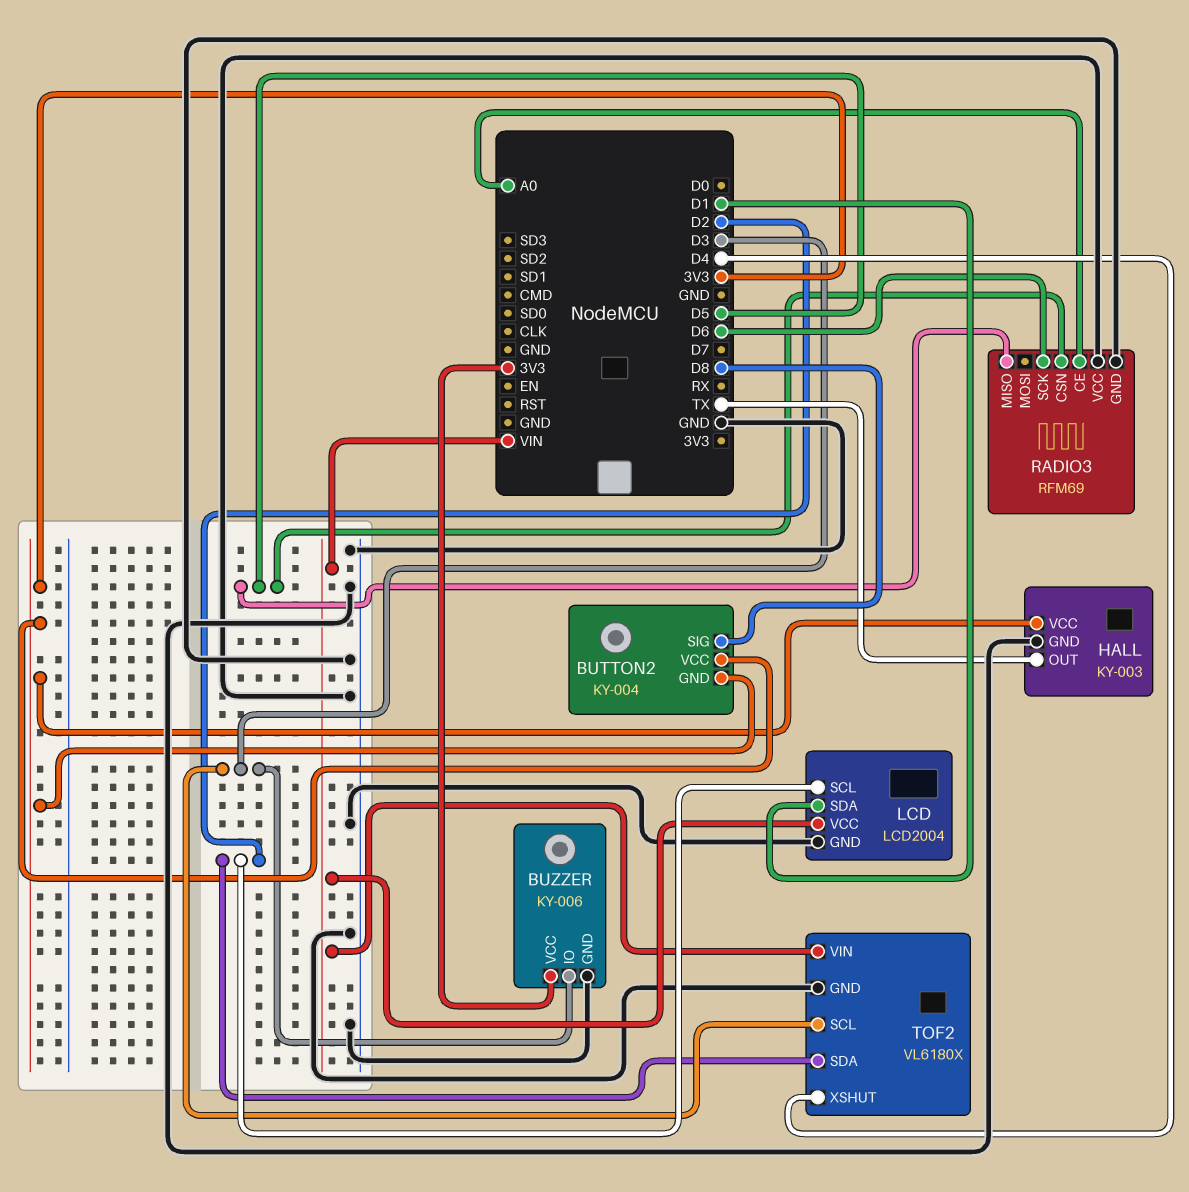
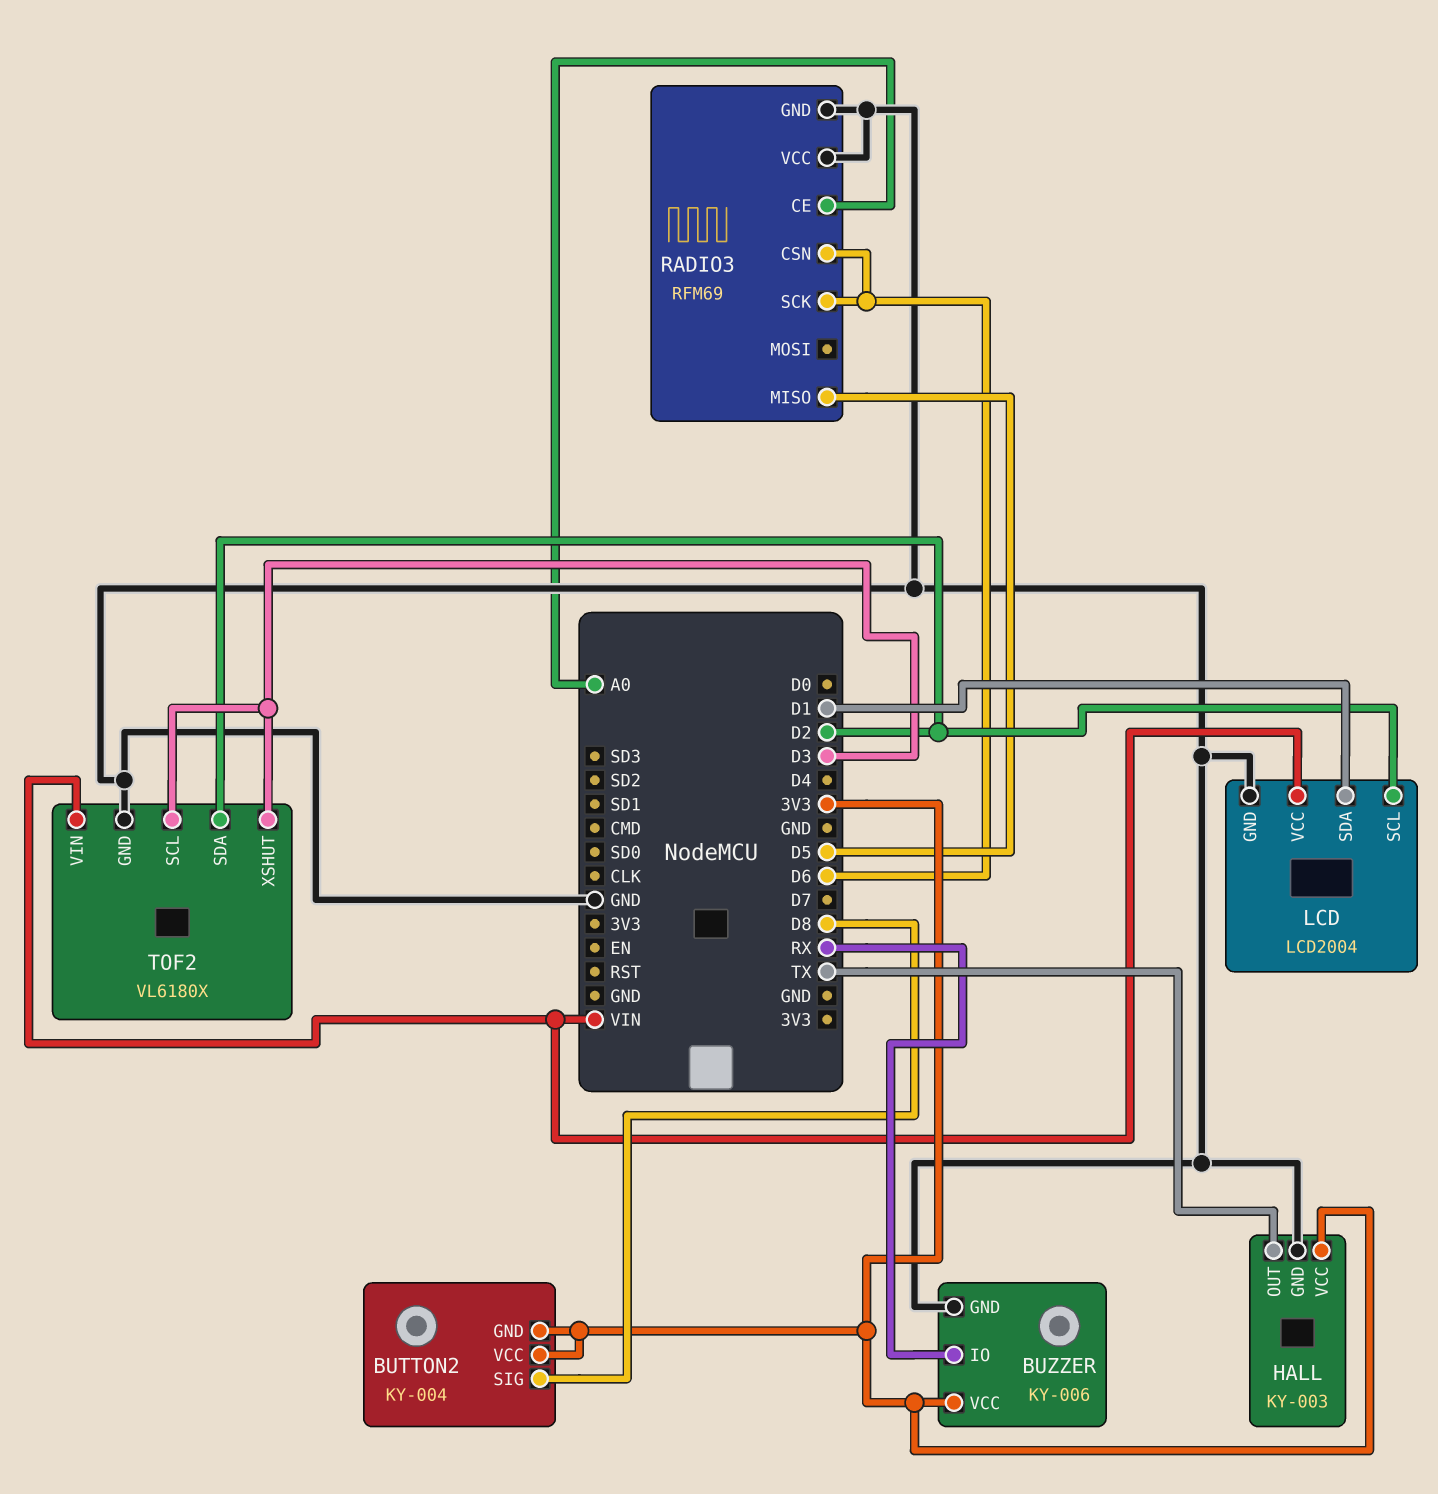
BUZZER pin IO: D3 -> RX
RADIO3 pin CSN: D5 -> D6
TOF2 pin XSHUT: D4 -> D3

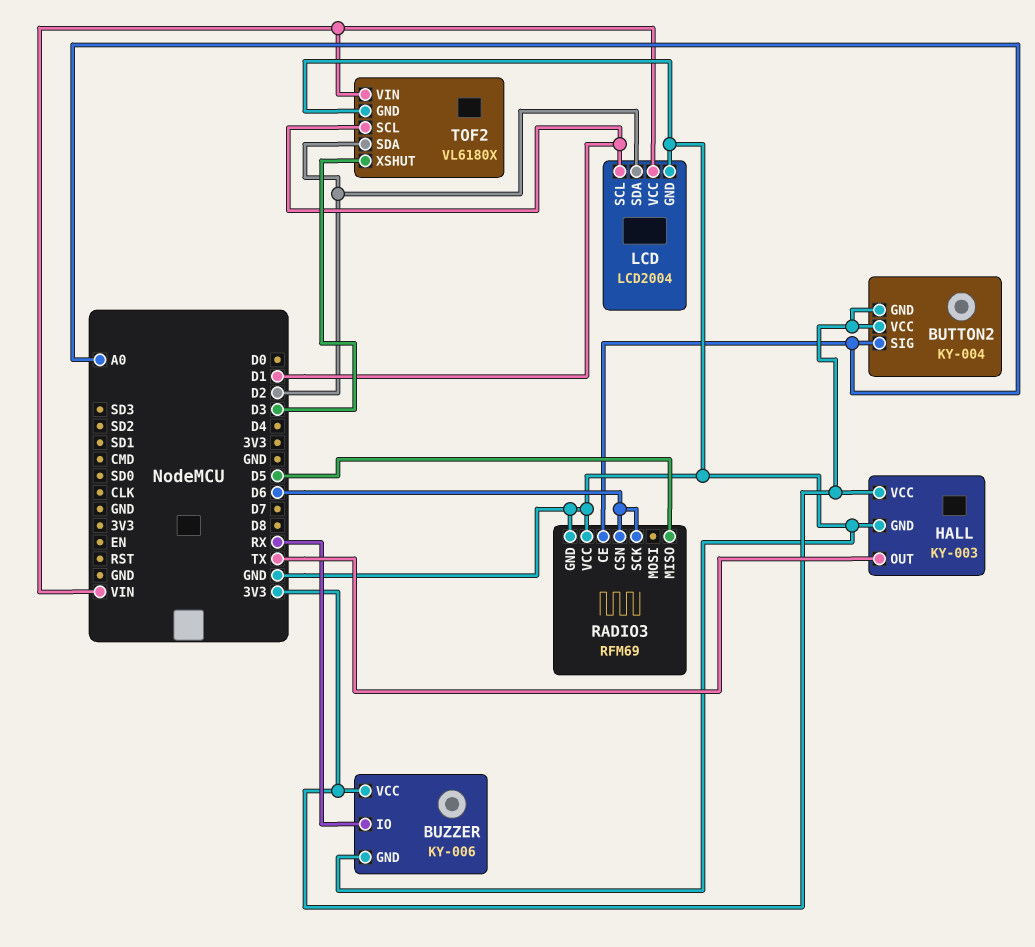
BUTTON2 pin SIG: D8 -> A0
LCD pin SCL: D2 -> D1
LCD pin SDA: D1 -> D2
TOF2 pin SCL: D3 -> D1

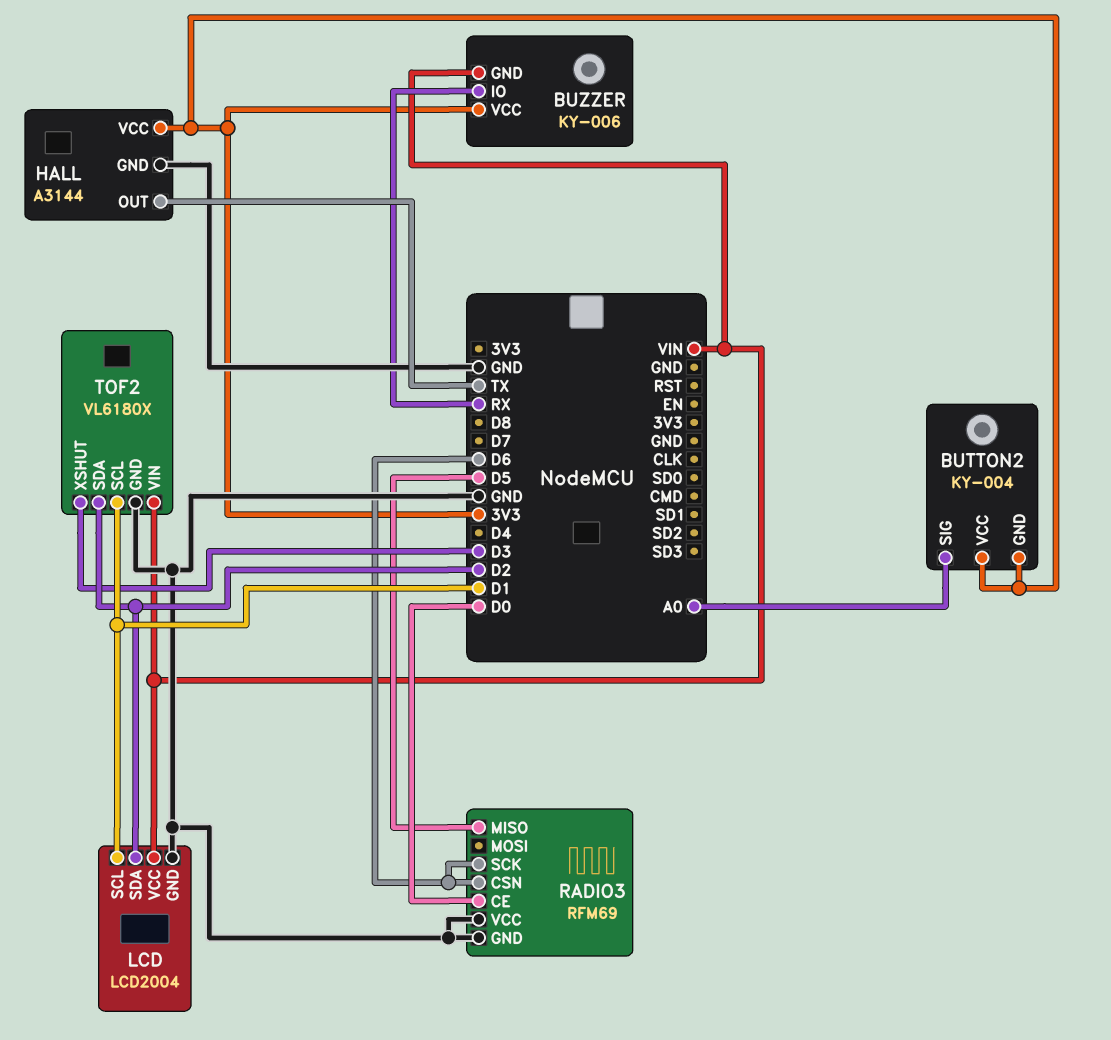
BUZZER pin GND: GND -> VIN
HALL: KY-003 -> A3144
RADIO3 pin CE: A0 -> D0

